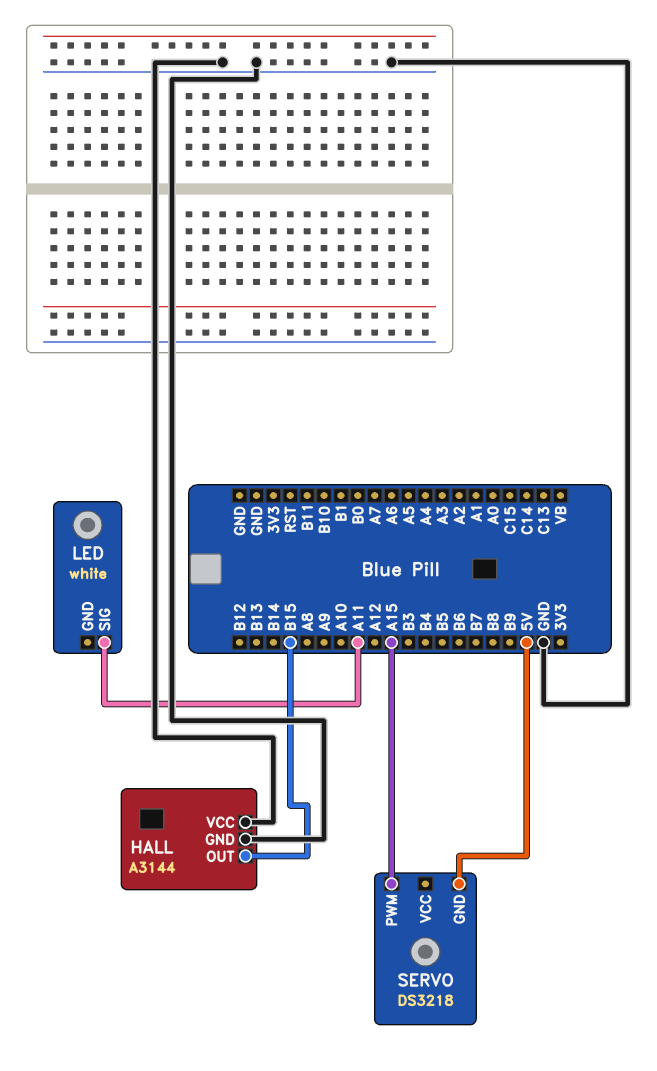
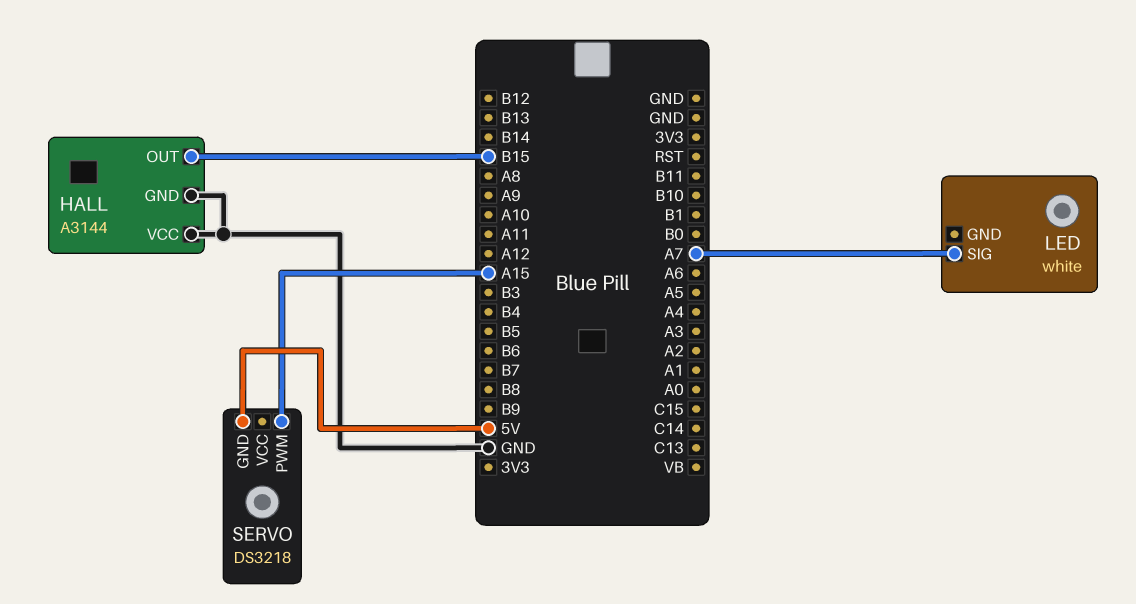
LED pin SIG: A11 -> A7

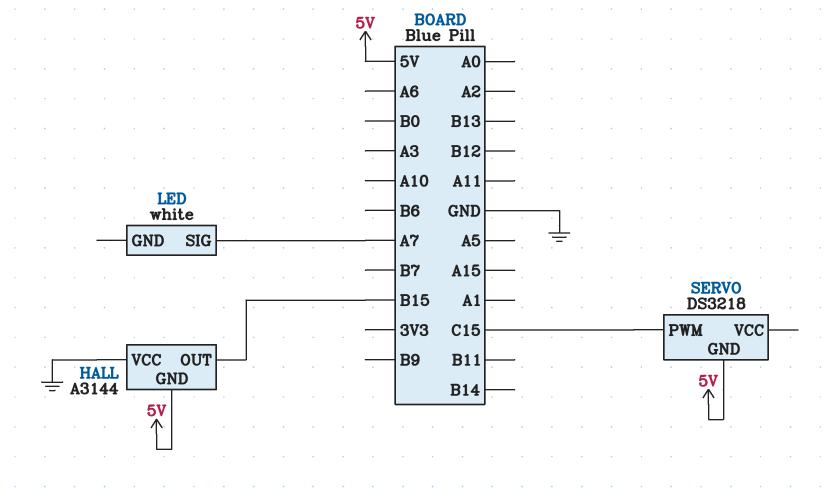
HALL pin GND: GND -> 5V
SERVO pin PWM: A15 -> C15

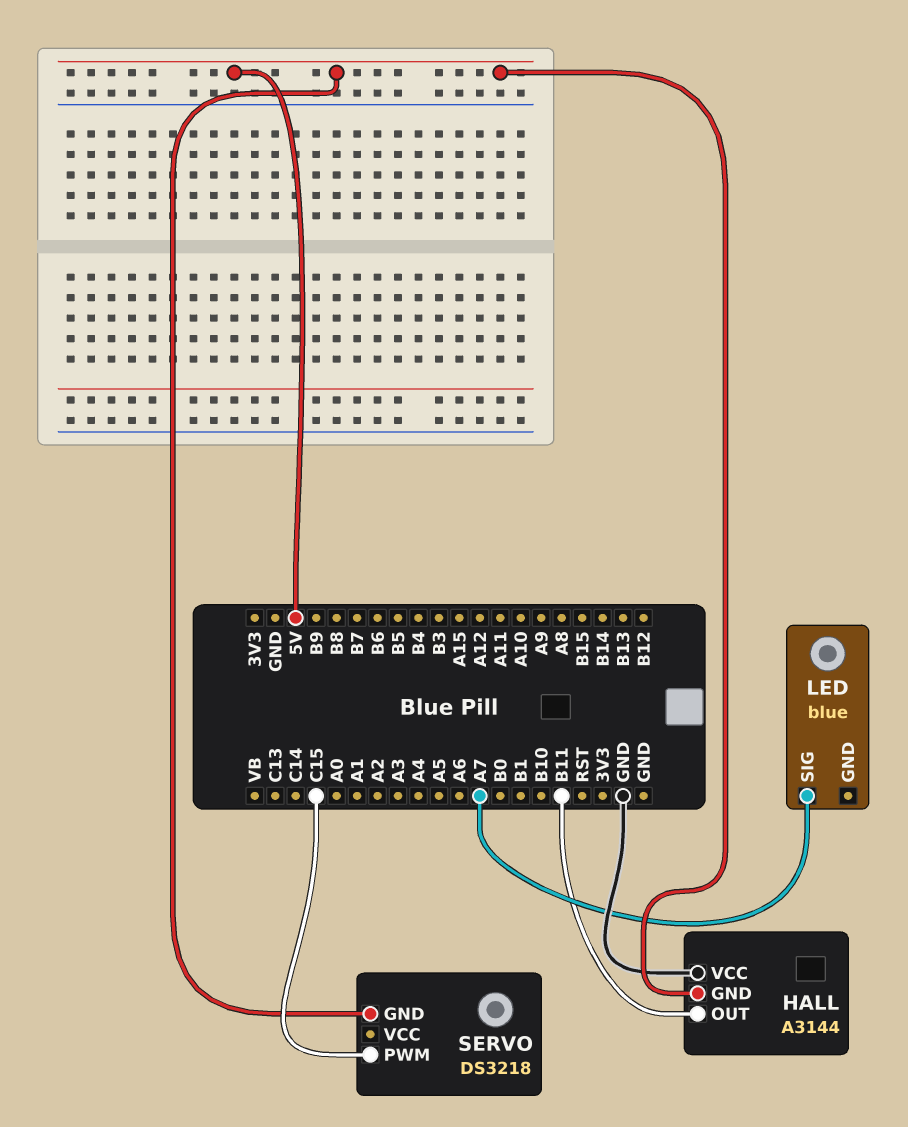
HALL pin OUT: B15 -> B11
LED: white -> blue

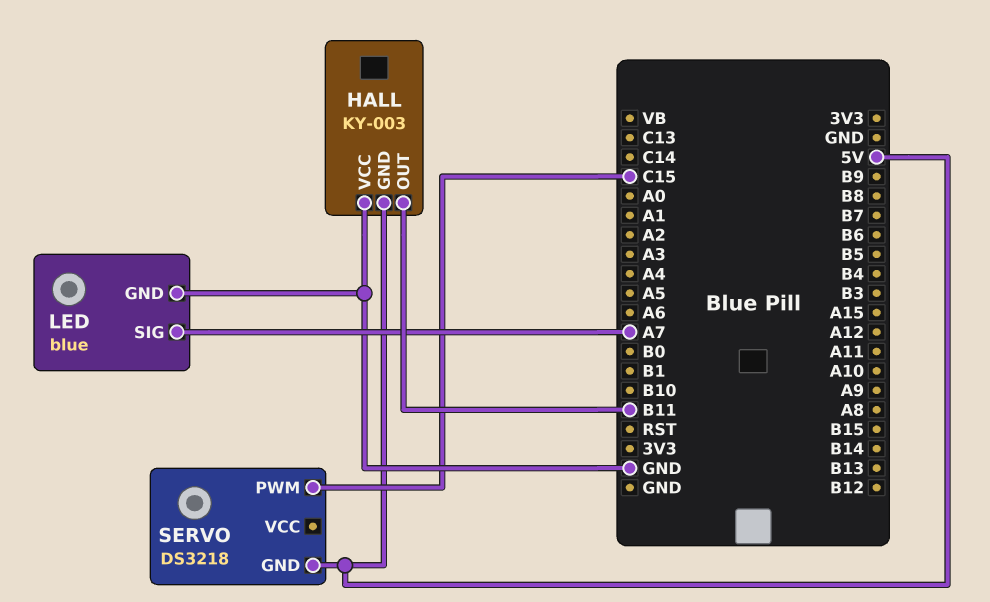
HALL: A3144 -> KY-003
LED pin GND: none -> GND

